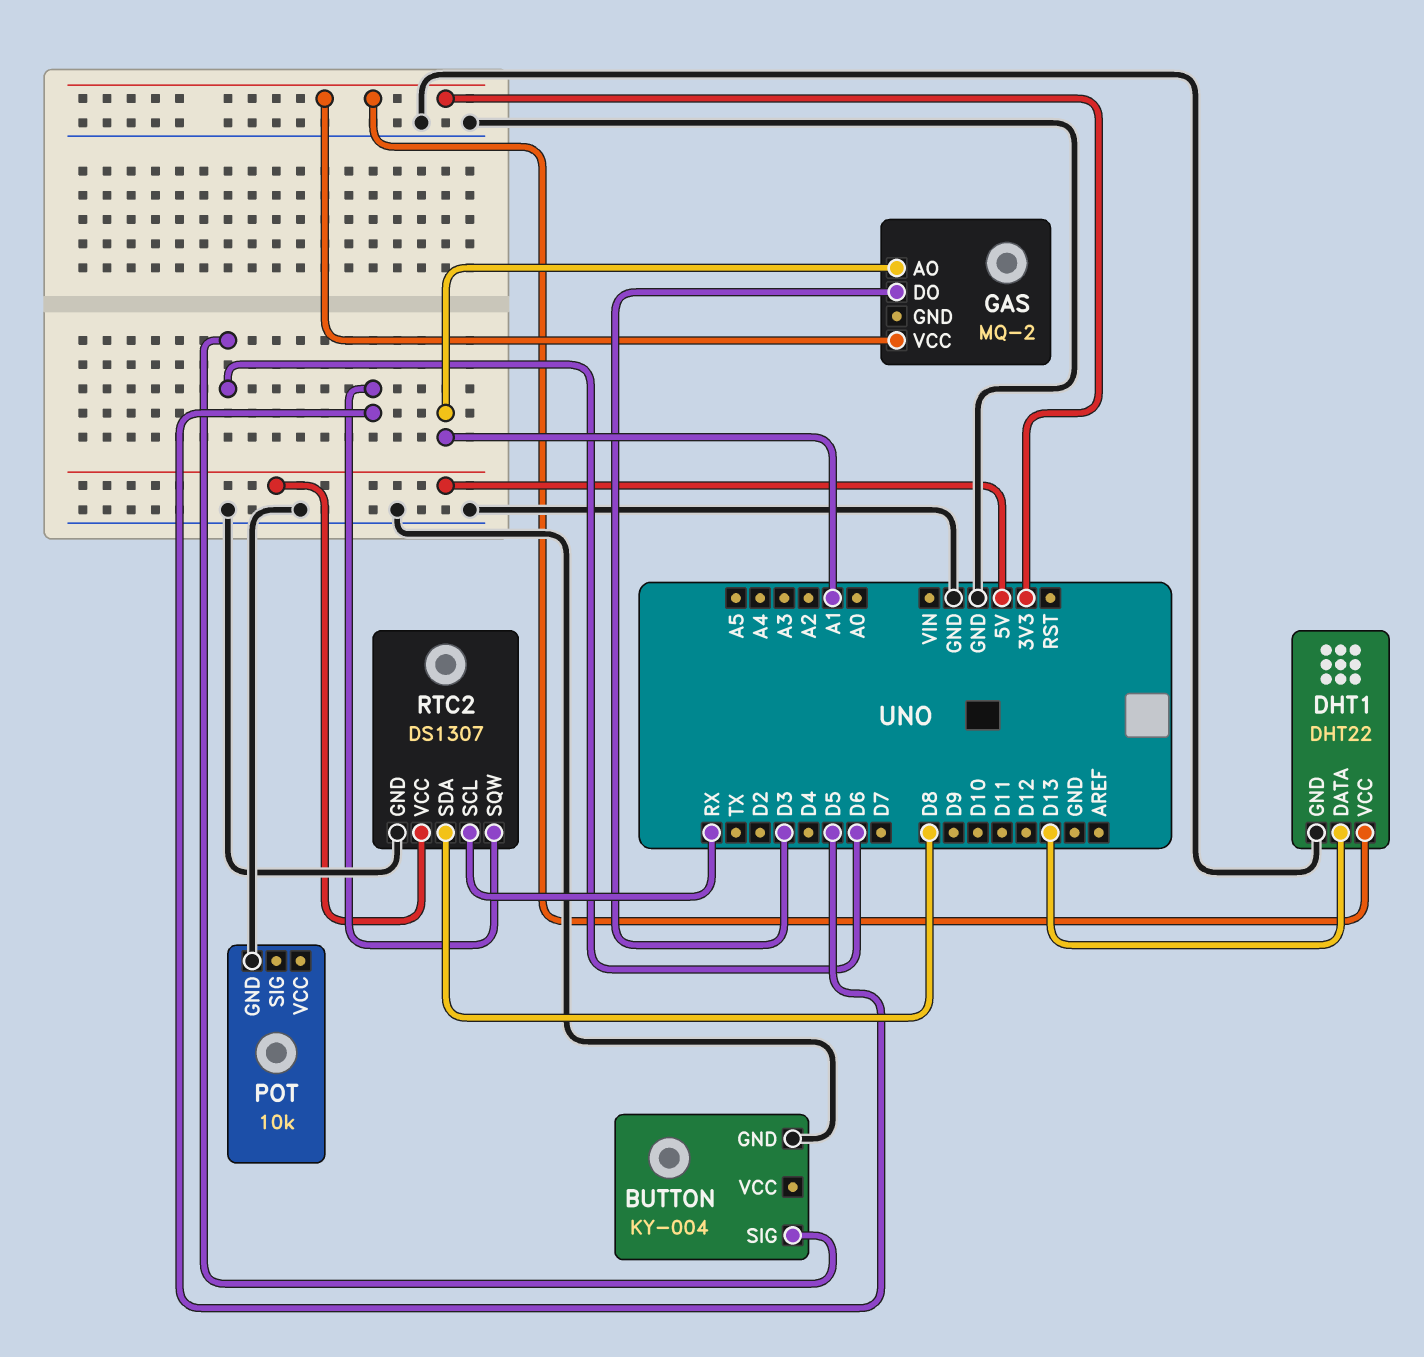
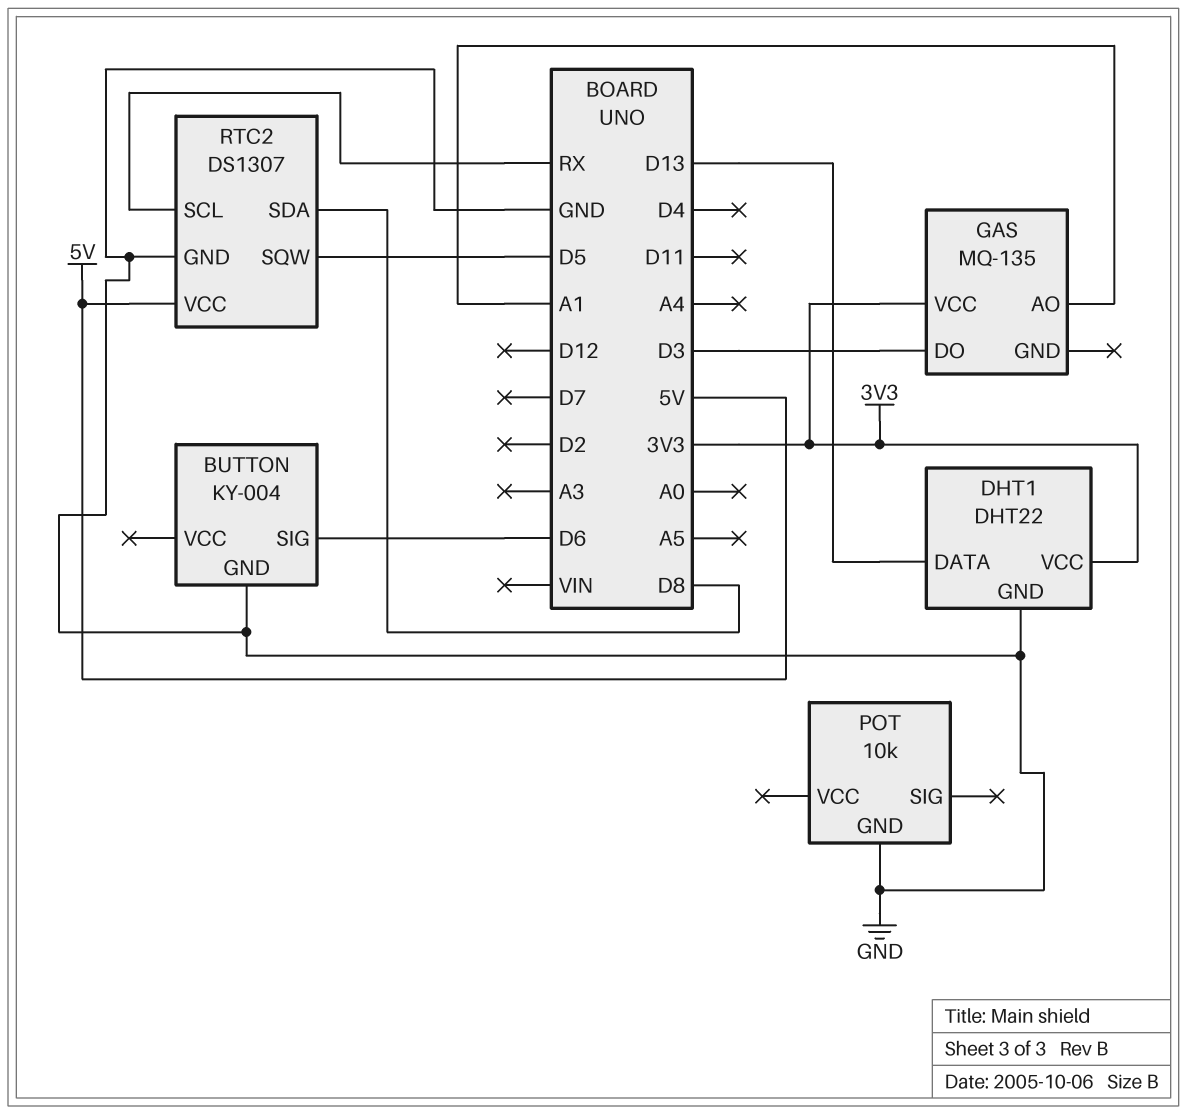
GAS: MQ-2 -> MQ-135

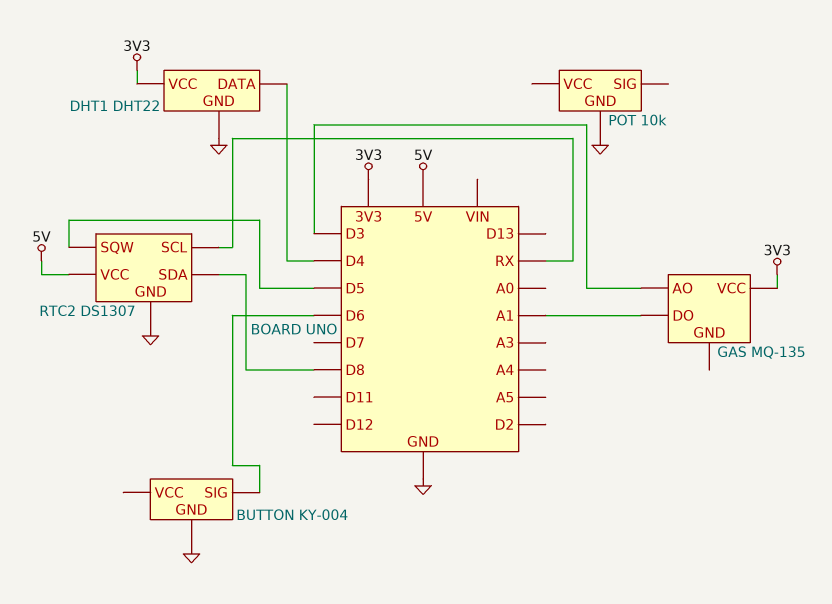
DHT1 pin DATA: D13 -> D4
GAS pin AO: A1 -> D3
GAS pin DO: D3 -> A1

